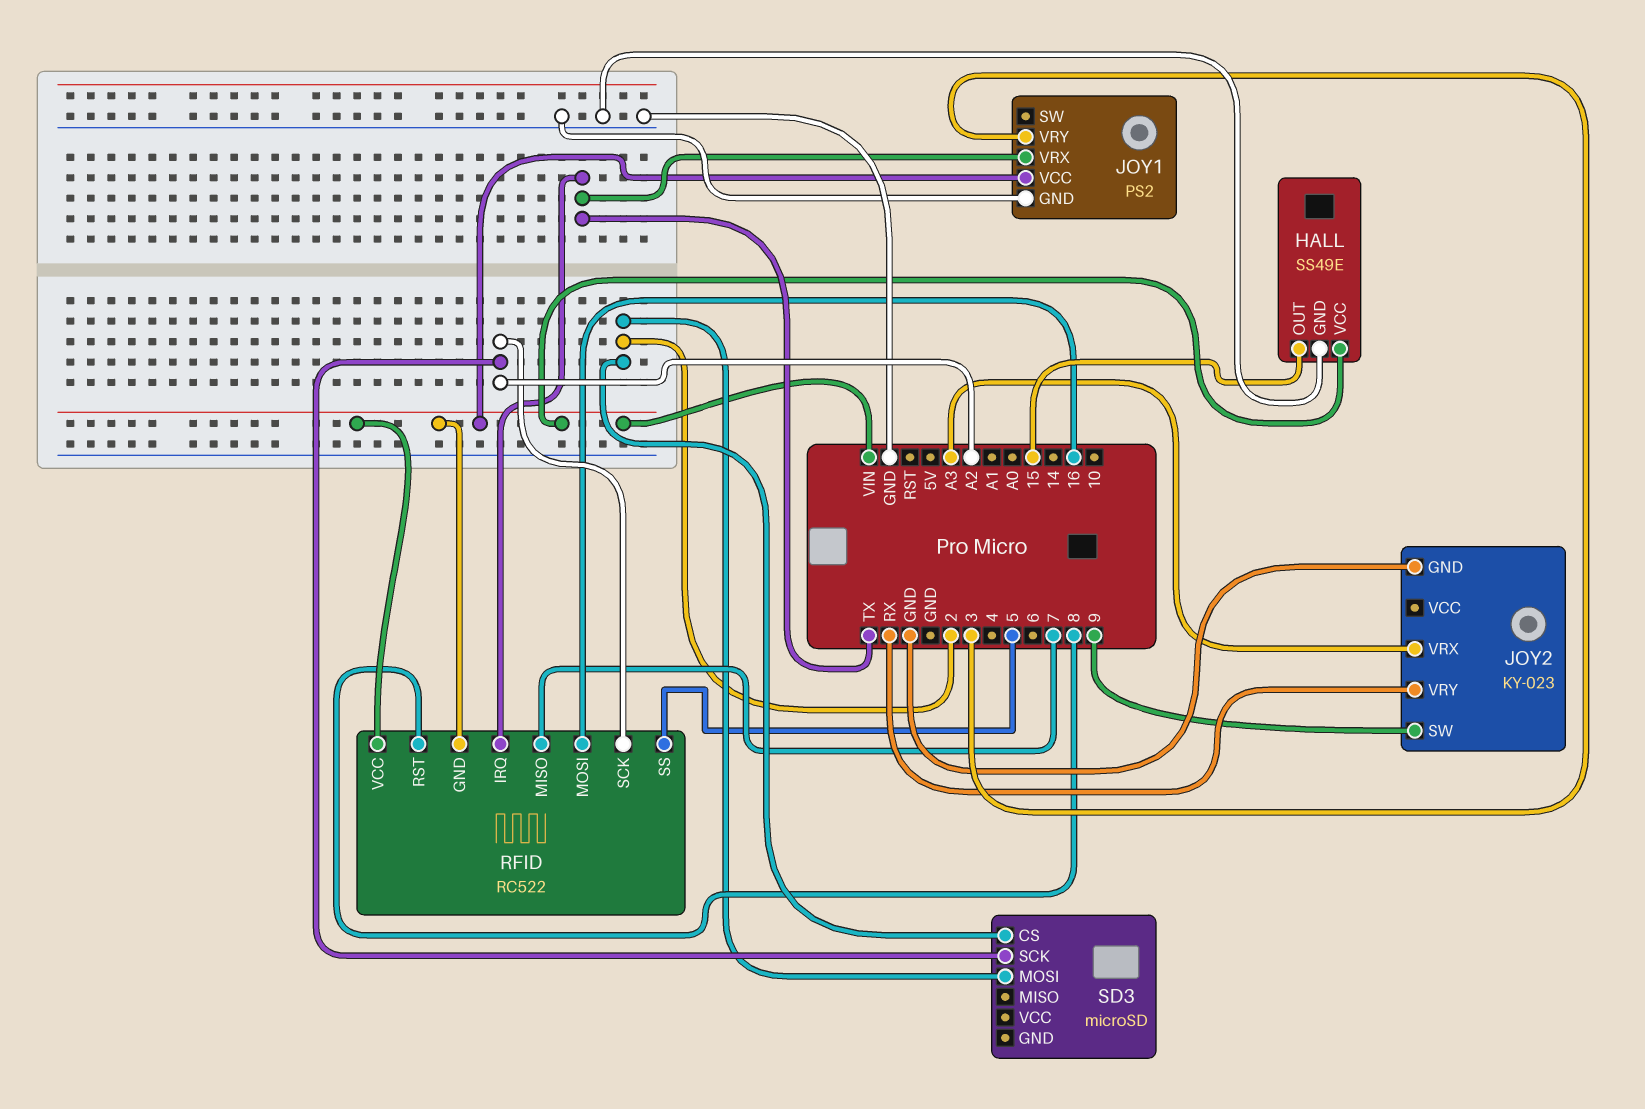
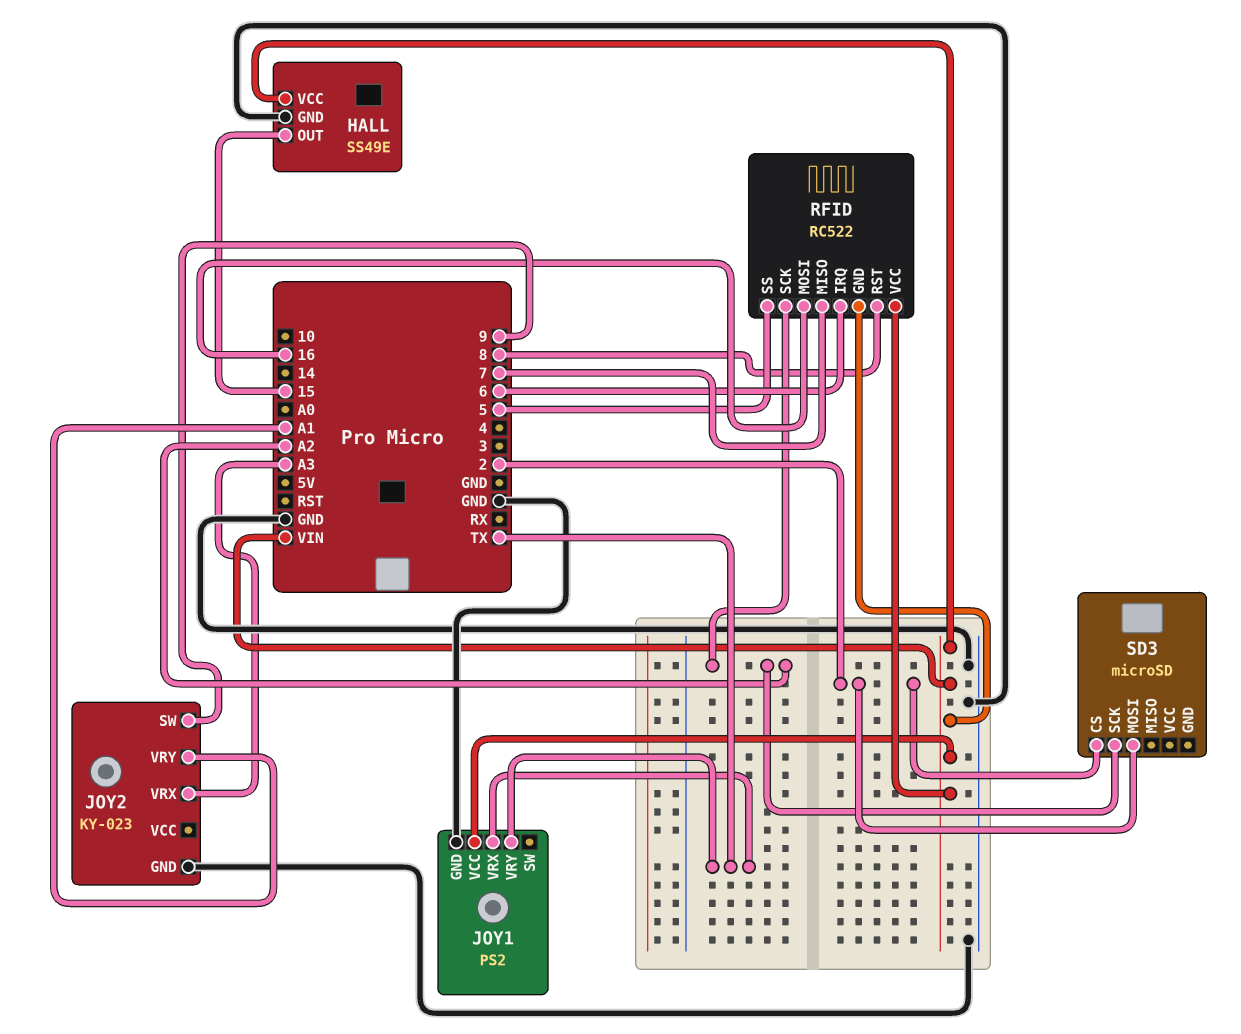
JOY1 pin VRY: 3 -> TX
JOY2 pin VRY: RX -> A1
RFID pin IRQ: TX -> 6

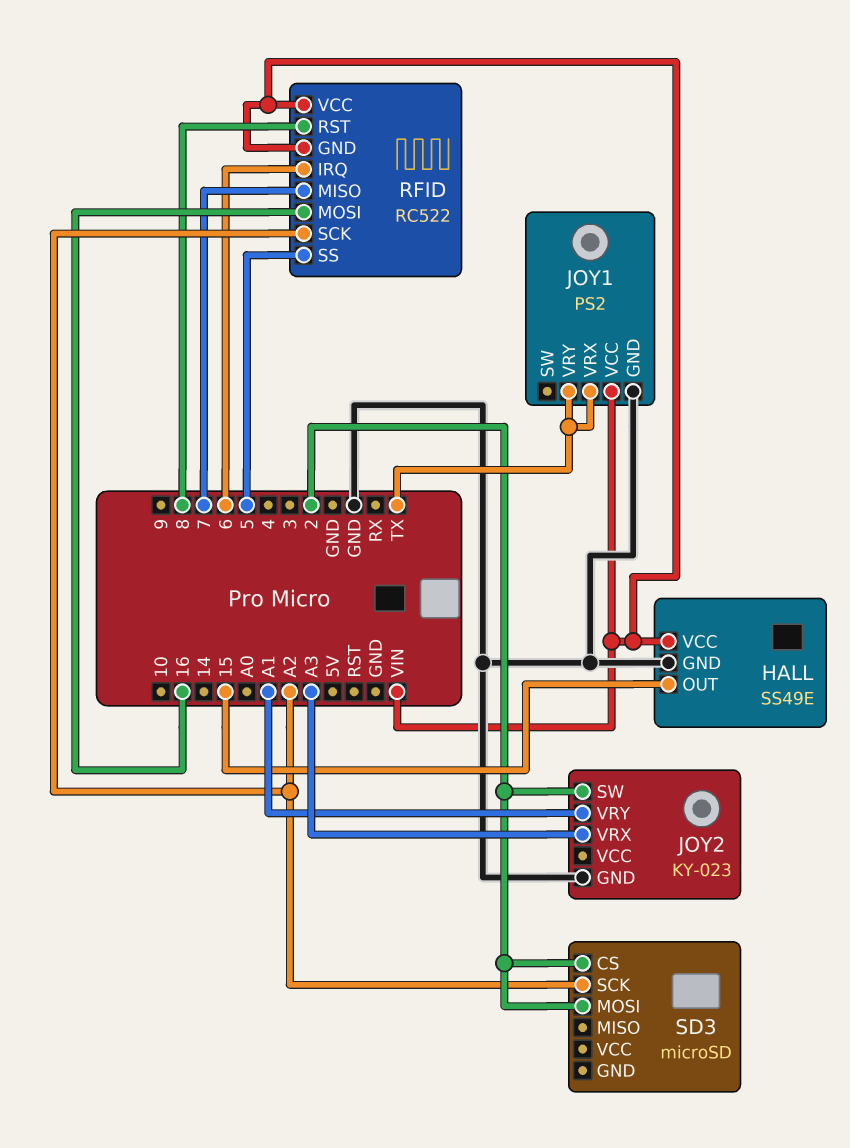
JOY2 pin SW: 9 -> 2

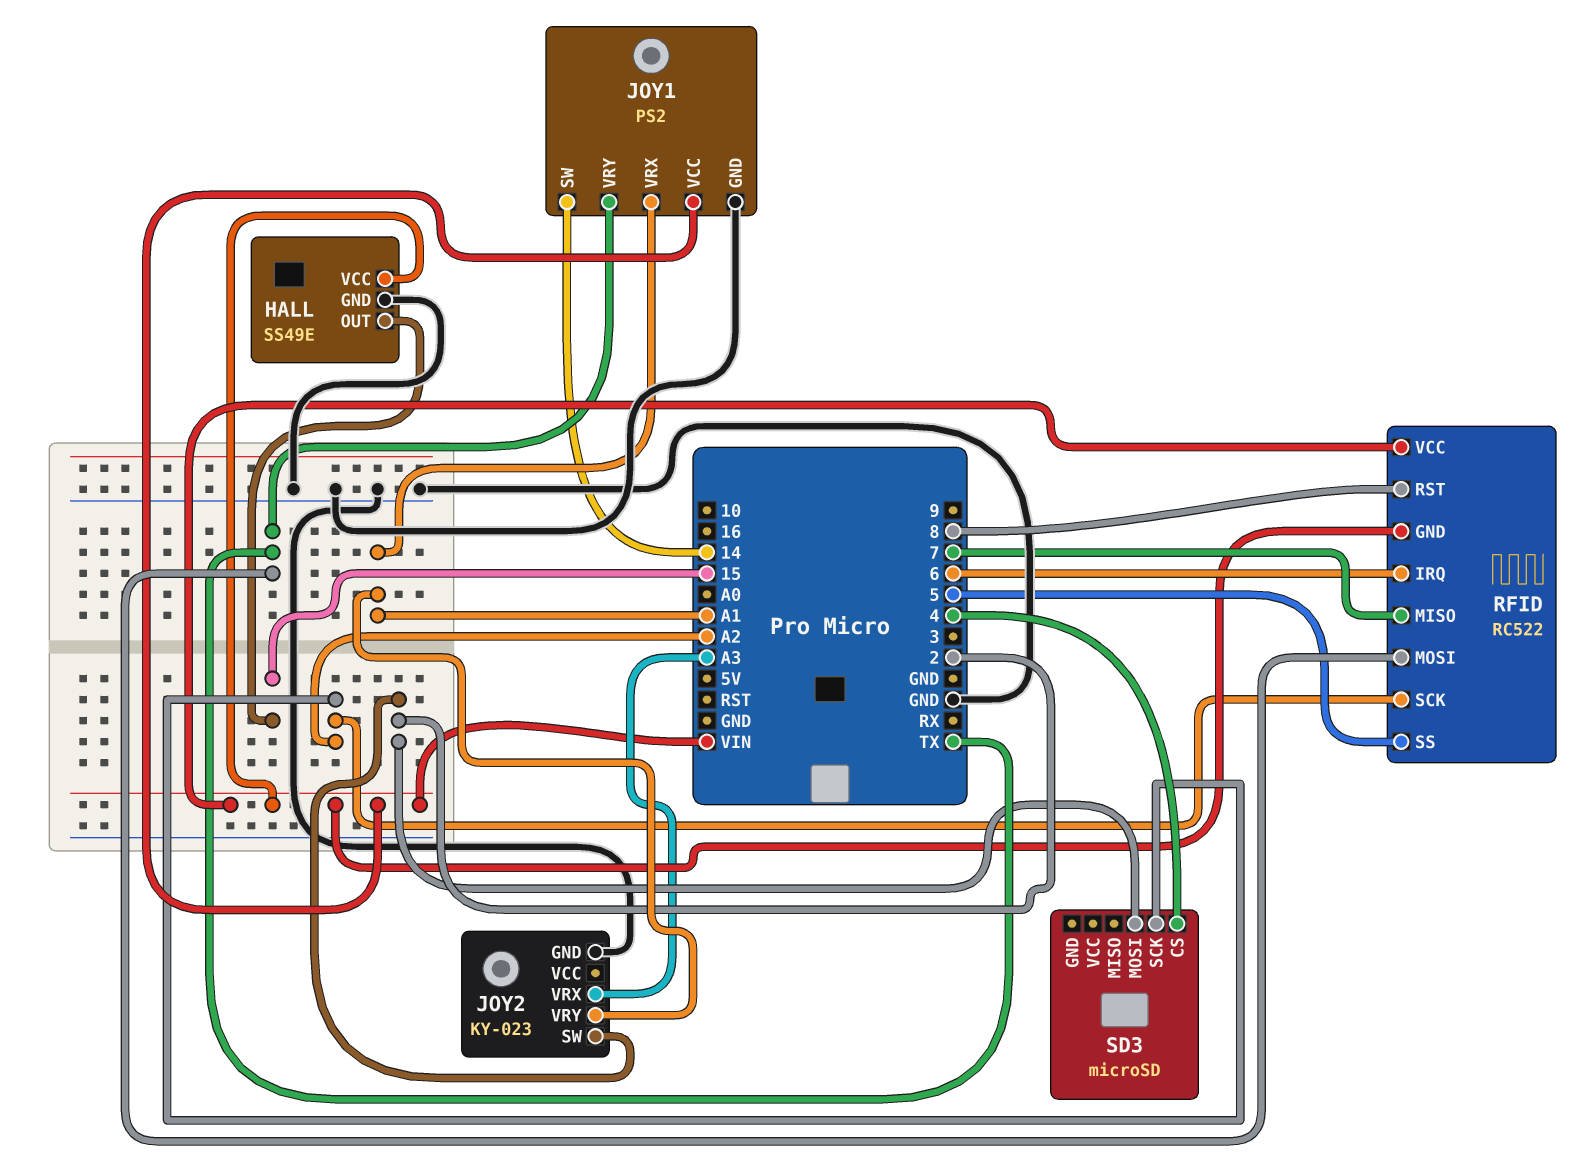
JOY1 pin SW: none -> 14
JOY1 pin VRX: TX -> A1
RFID pin MOSI: 16 -> TX
SD3 pin CS: 2 -> 4

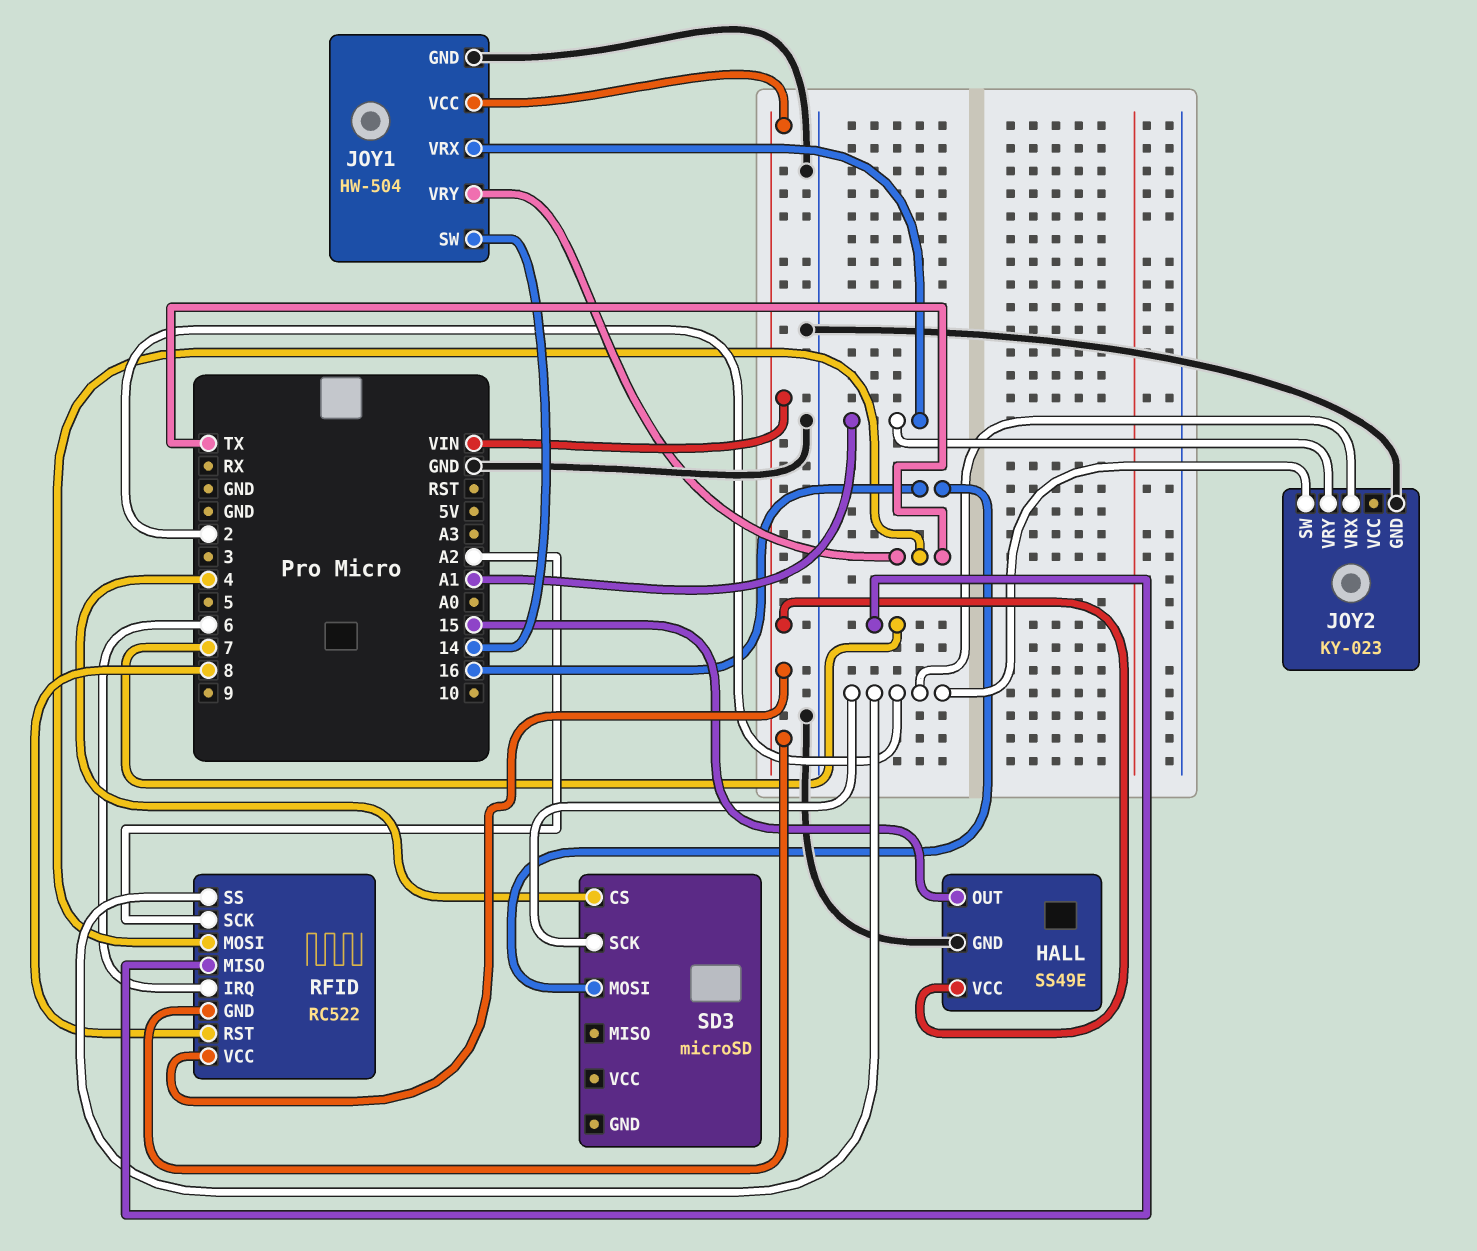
JOY1: PS2 -> HW-504
JOY2 pin VRX: A3 -> 2
RFID pin SS: 5 -> 2
SD3 pin MOSI: 2 -> 16
SD3 pin SCK: A2 -> 2

